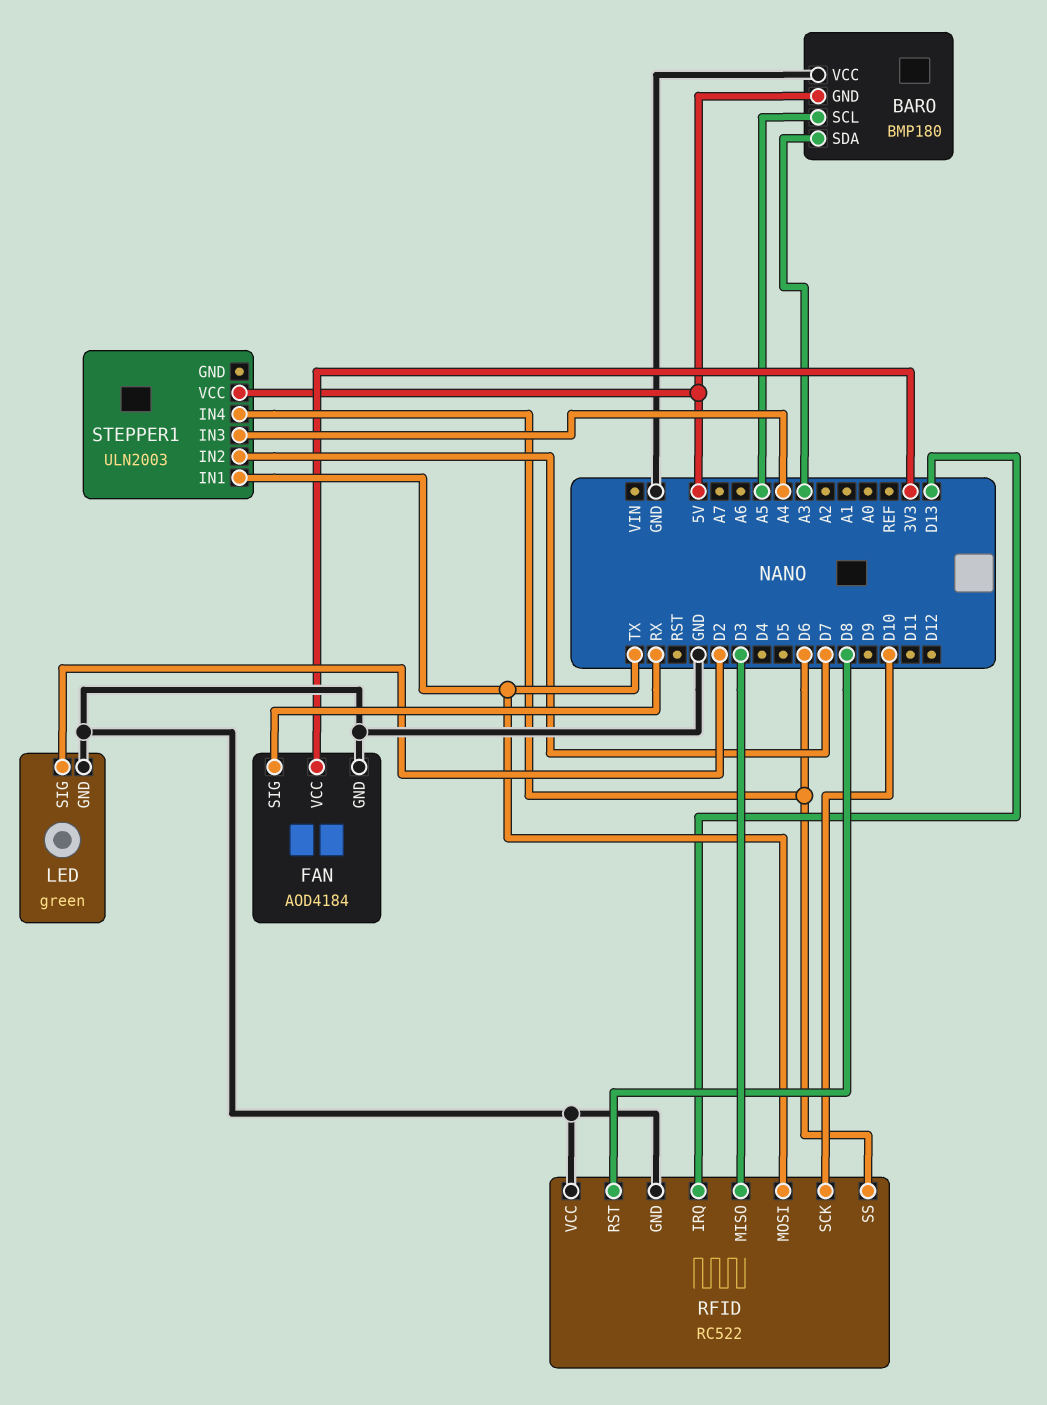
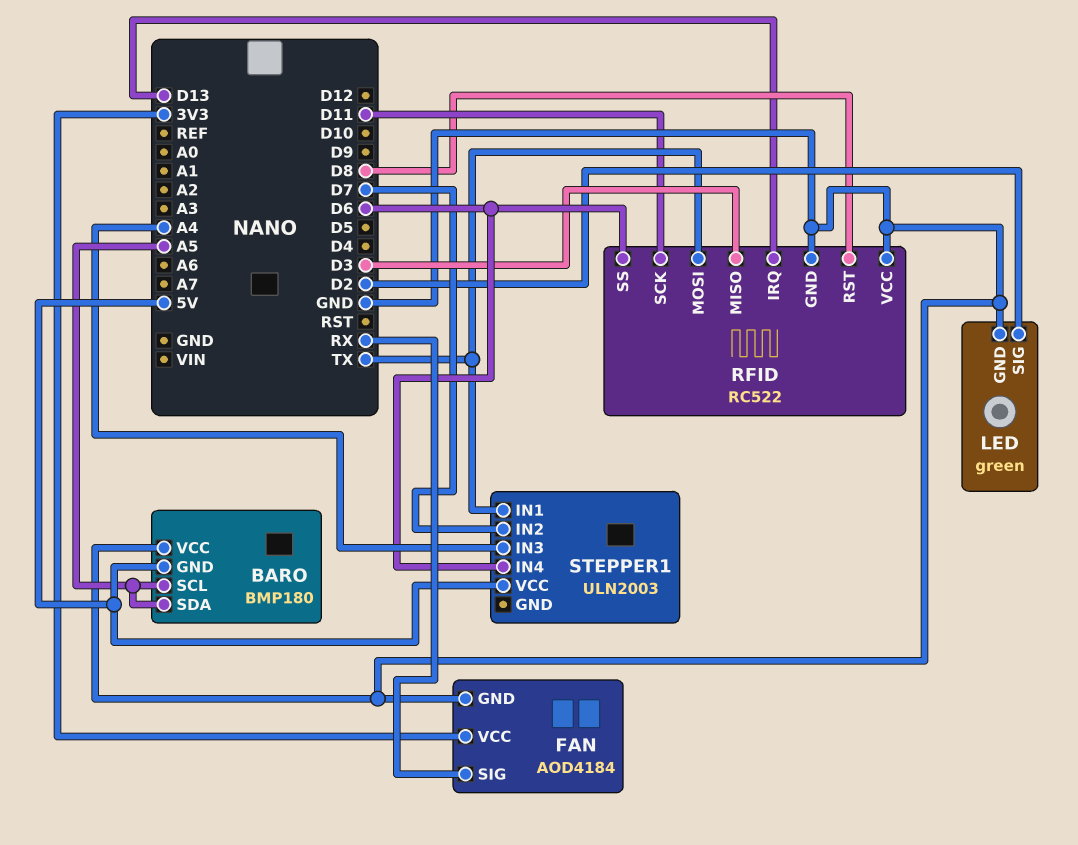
BARO pin SDA: A3 -> A5
RFID pin SCK: D10 -> D11

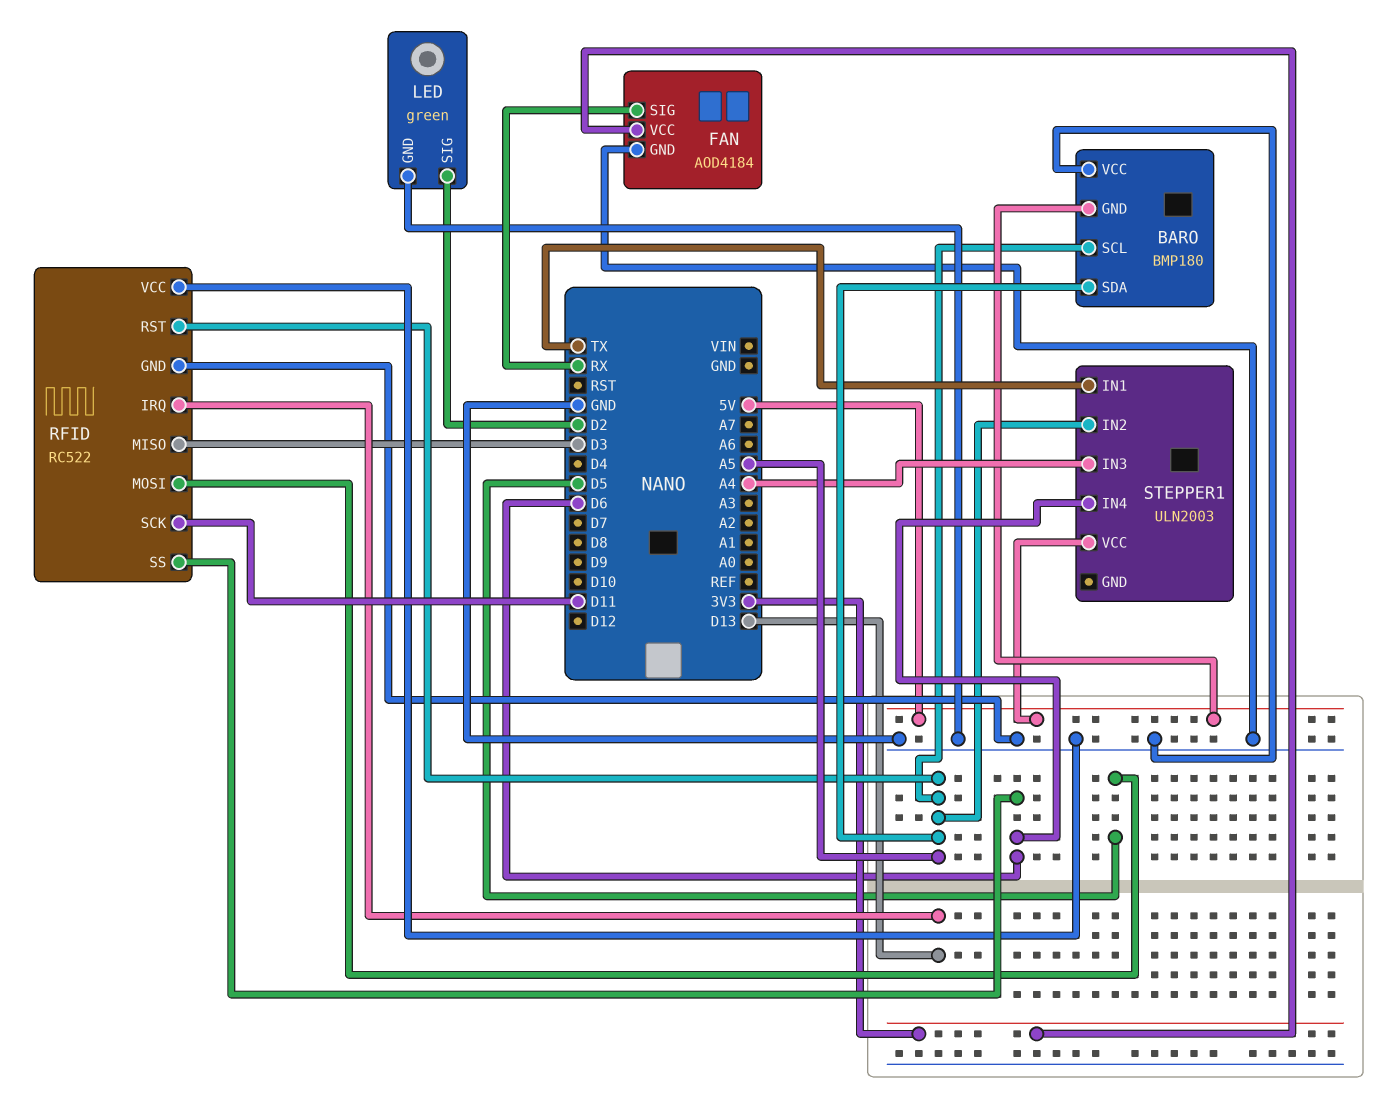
RFID pin MOSI: TX -> D5
RFID pin RST: D8 -> A5
STEPPER1 pin IN2: D7 -> A5

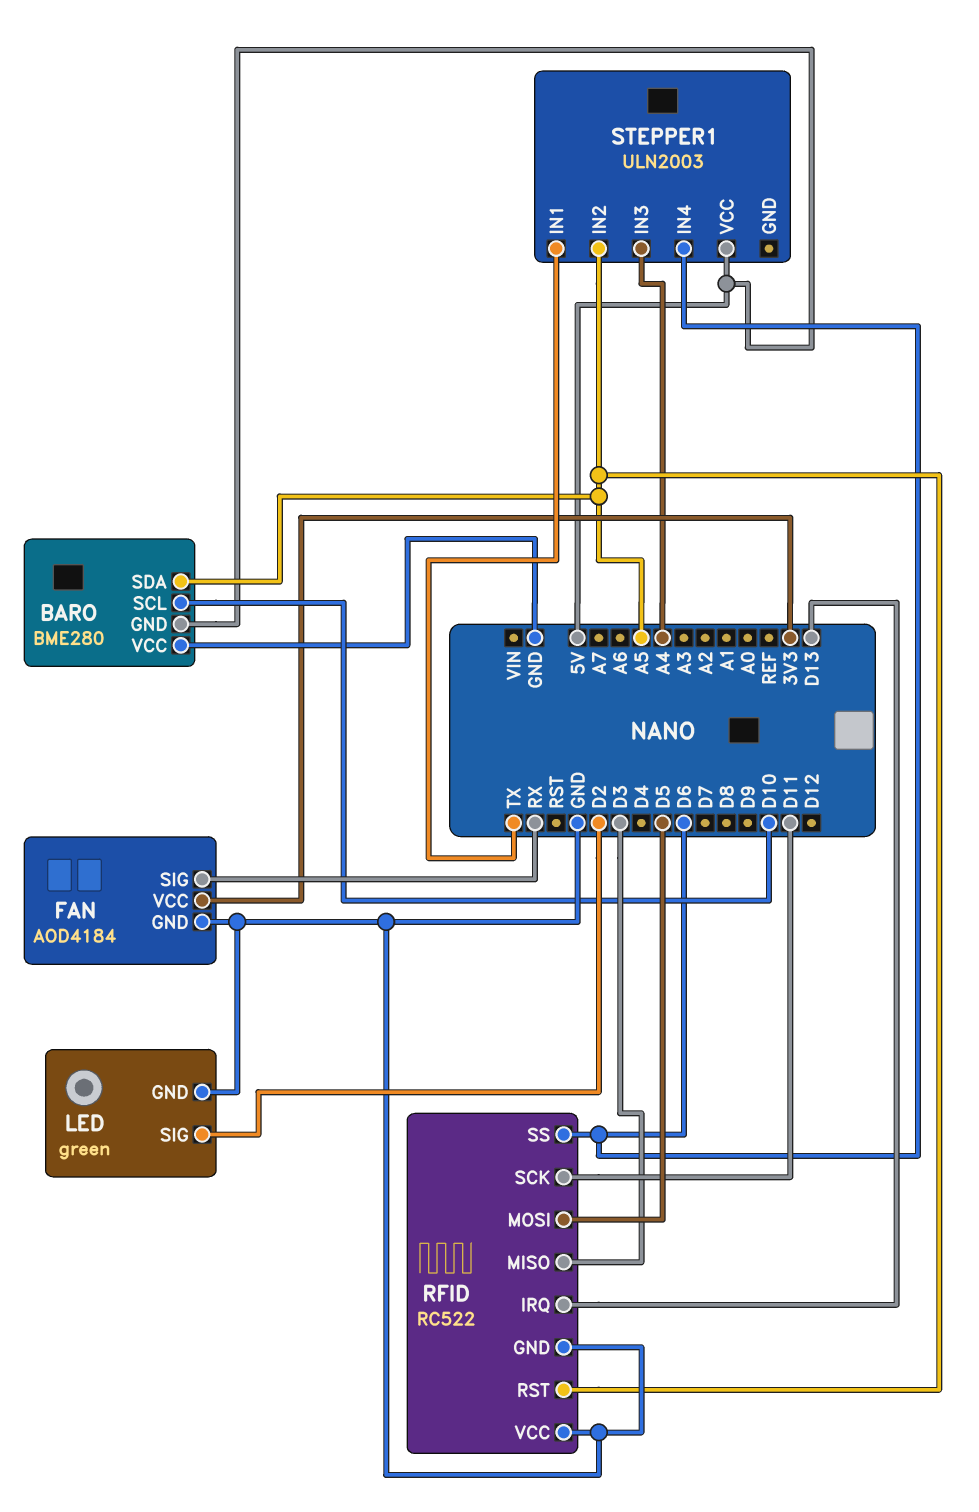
BARO: BMP180 -> BME280
BARO pin SCL: A5 -> D10

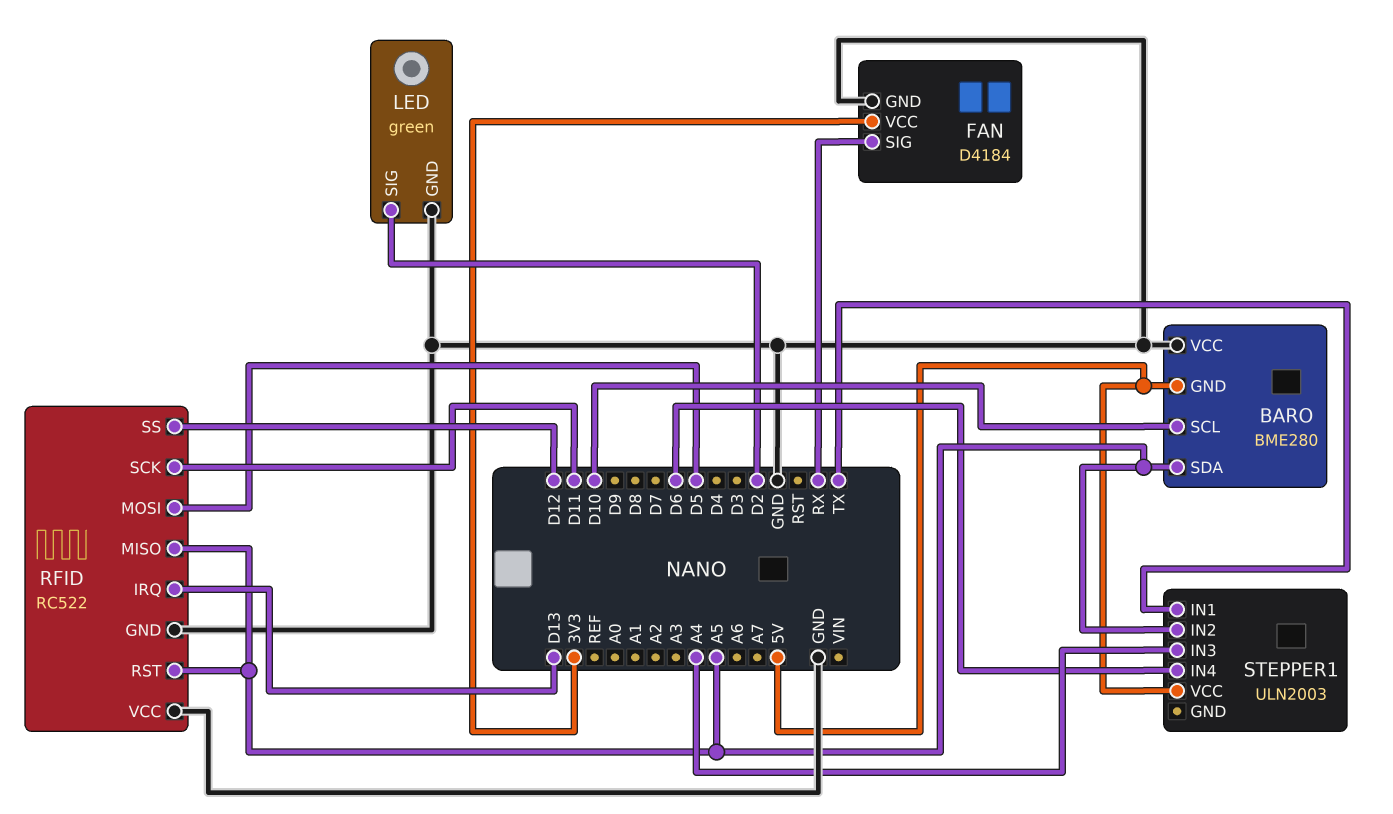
FAN: AOD4184 -> D4184
RFID pin MISO: D3 -> A5
RFID pin SS: D6 -> D12

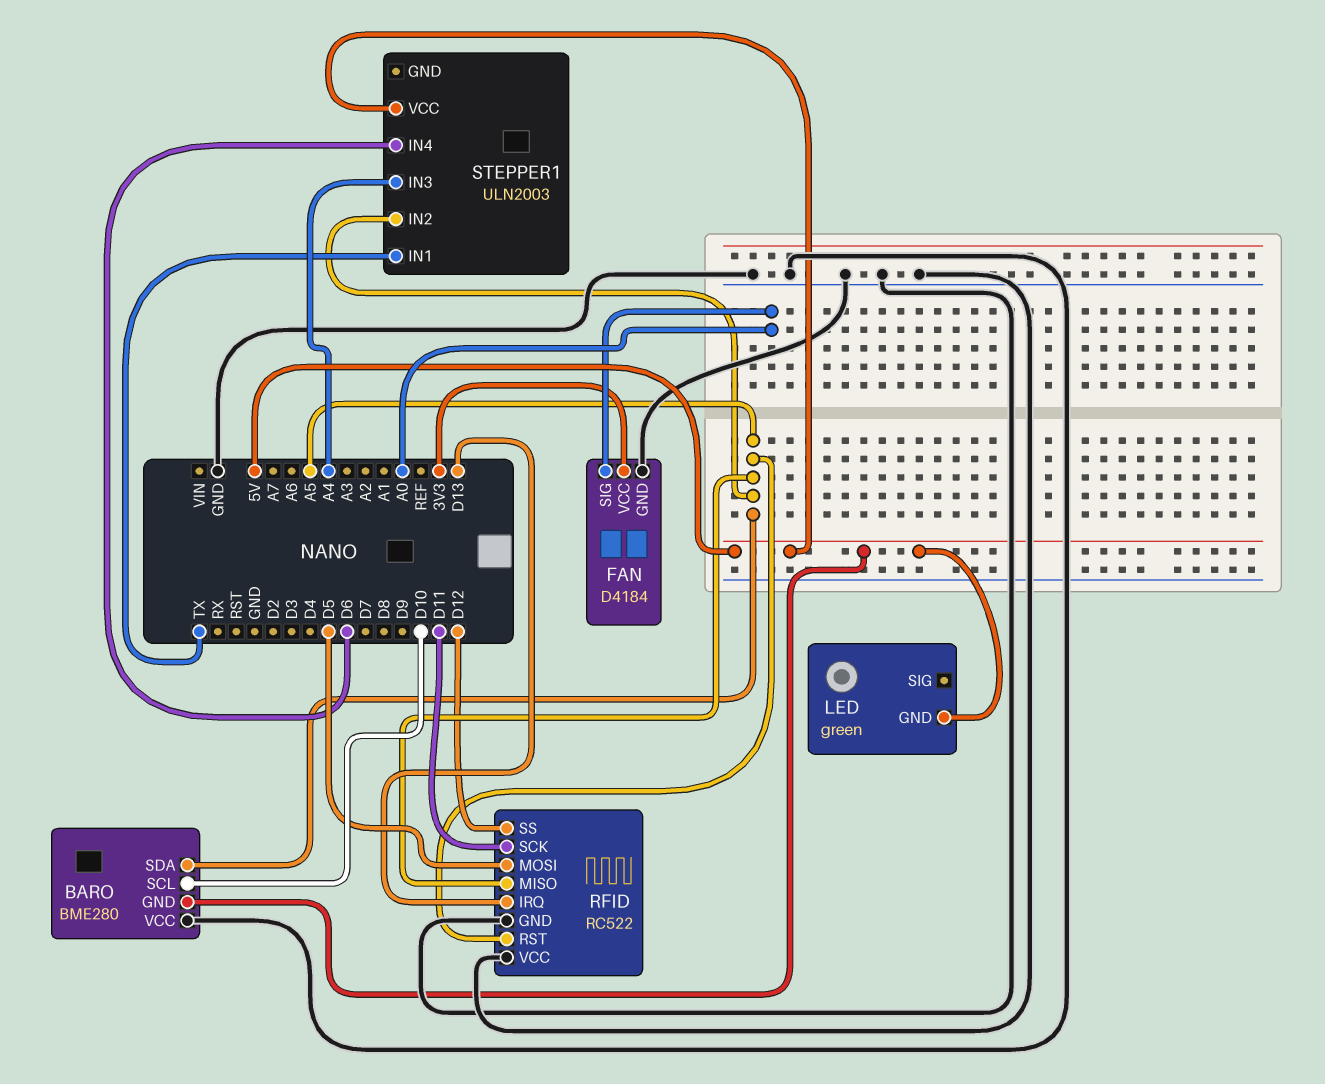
FAN pin SIG: RX -> A0
LED pin GND: GND -> 5V
LED pin SIG: D2 -> none

